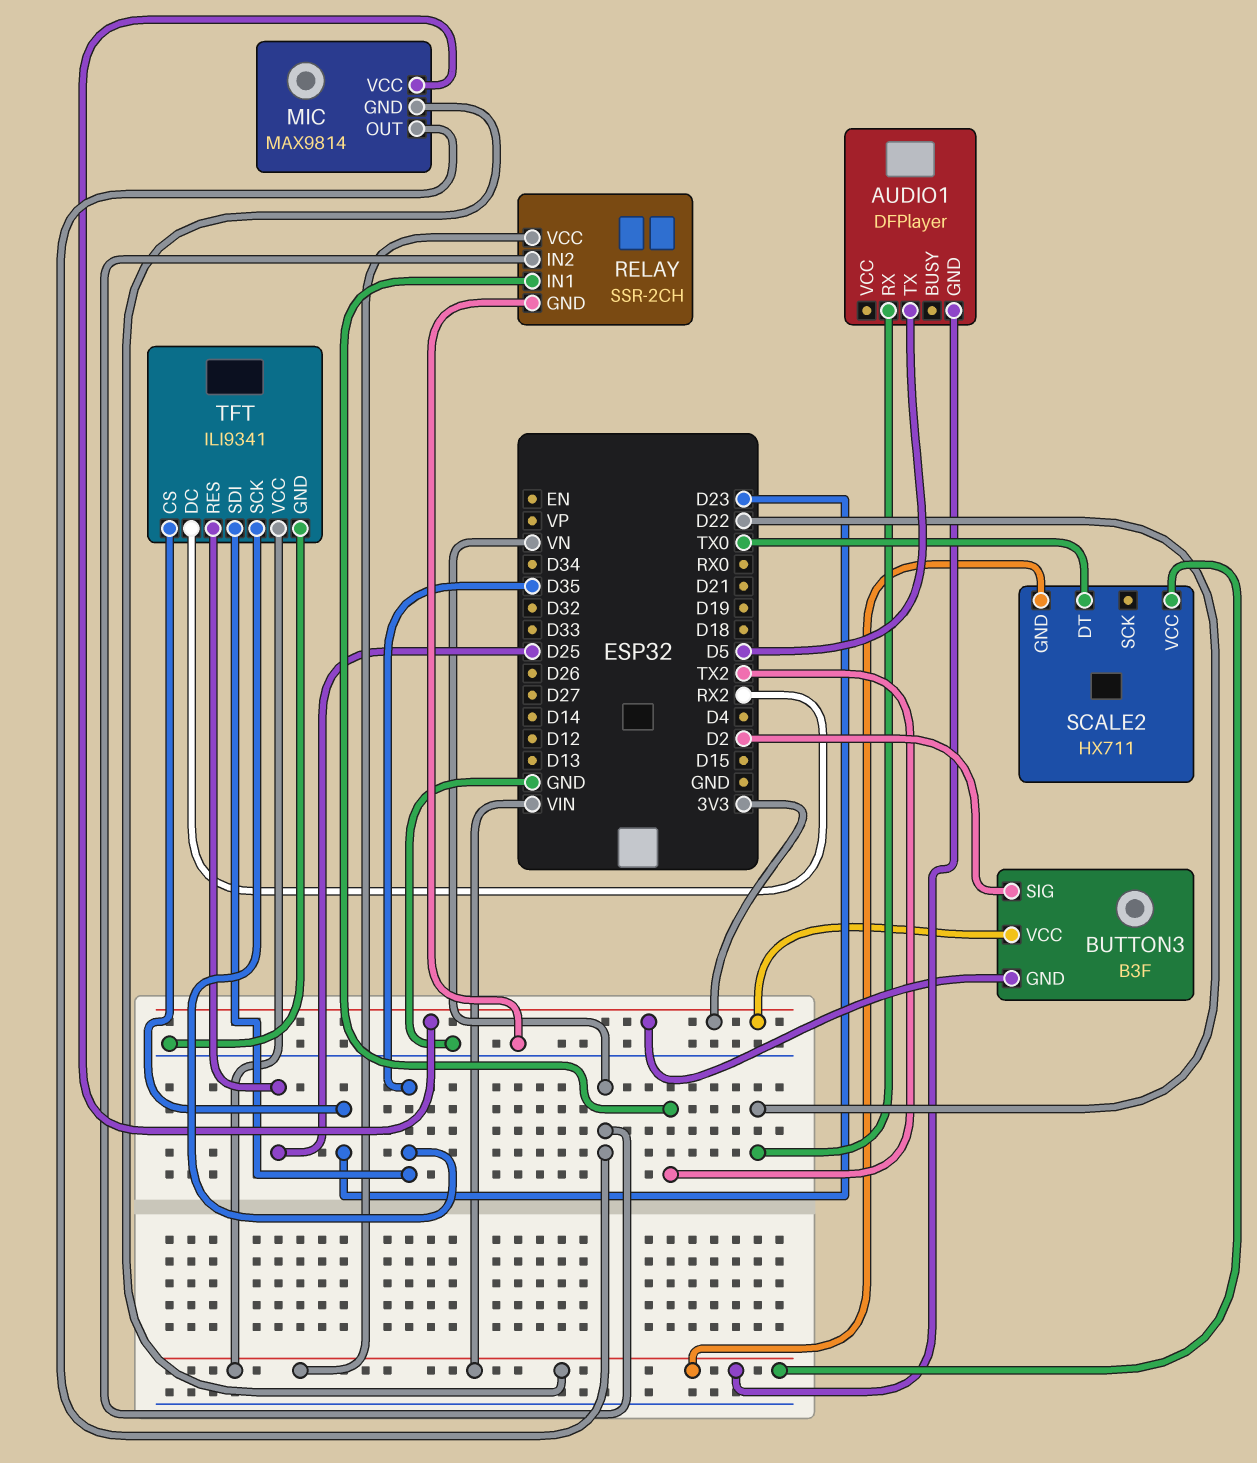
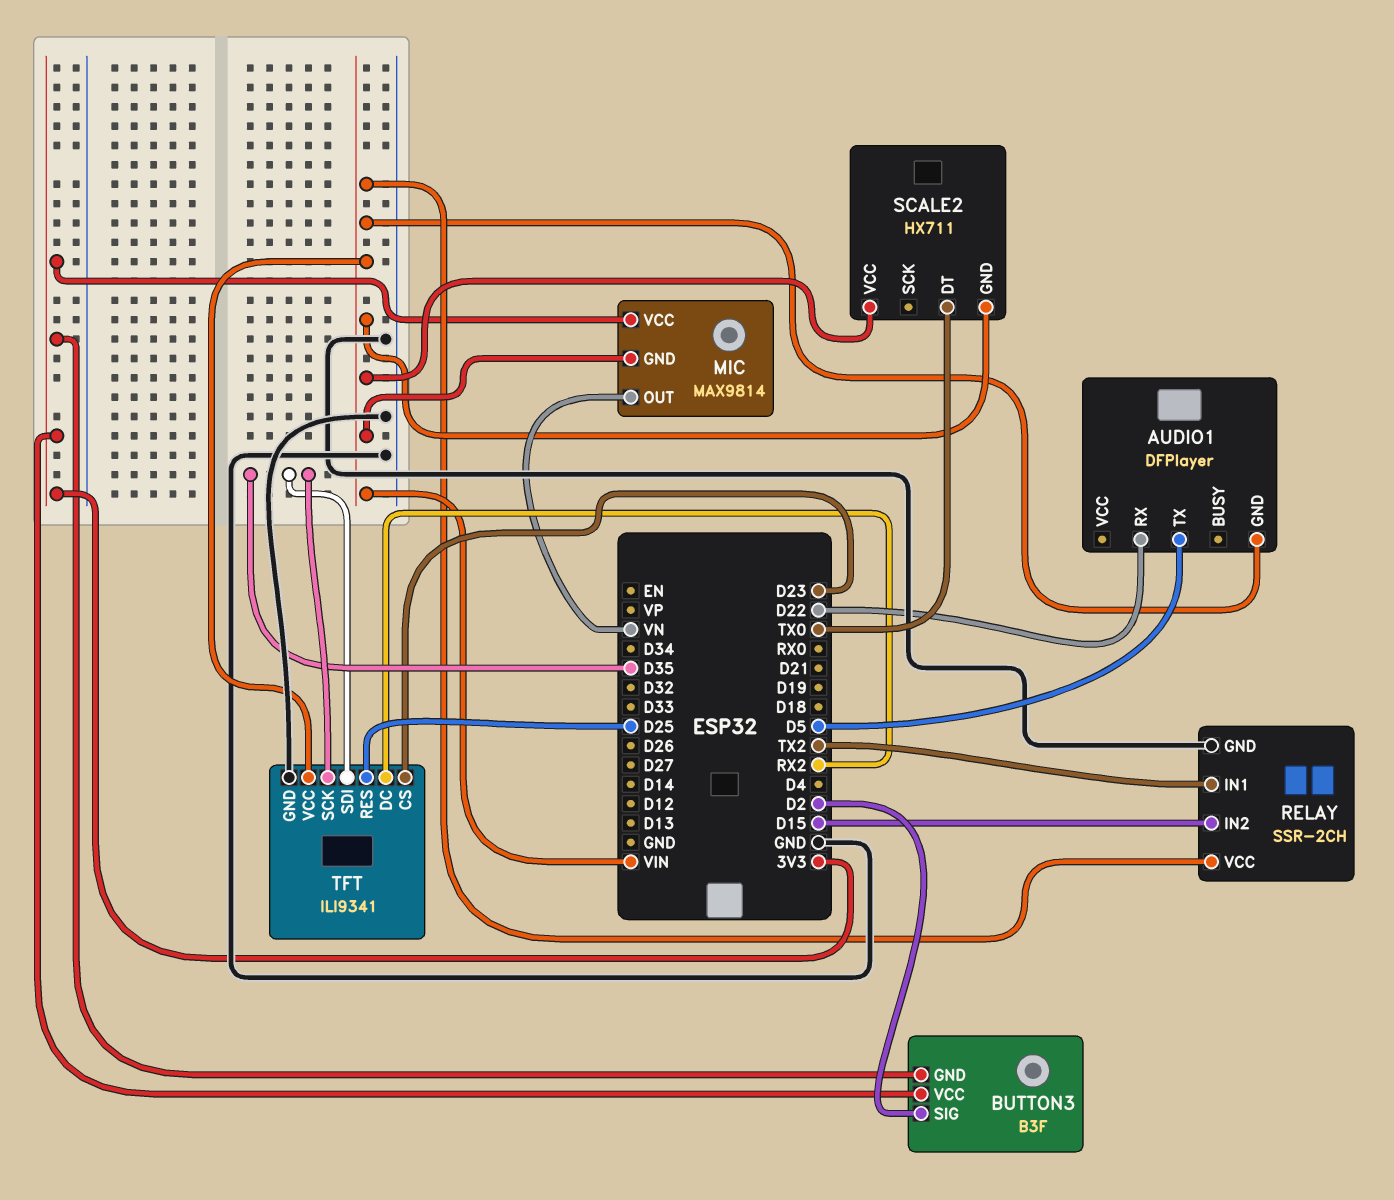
RELAY pin IN2: VN -> D15

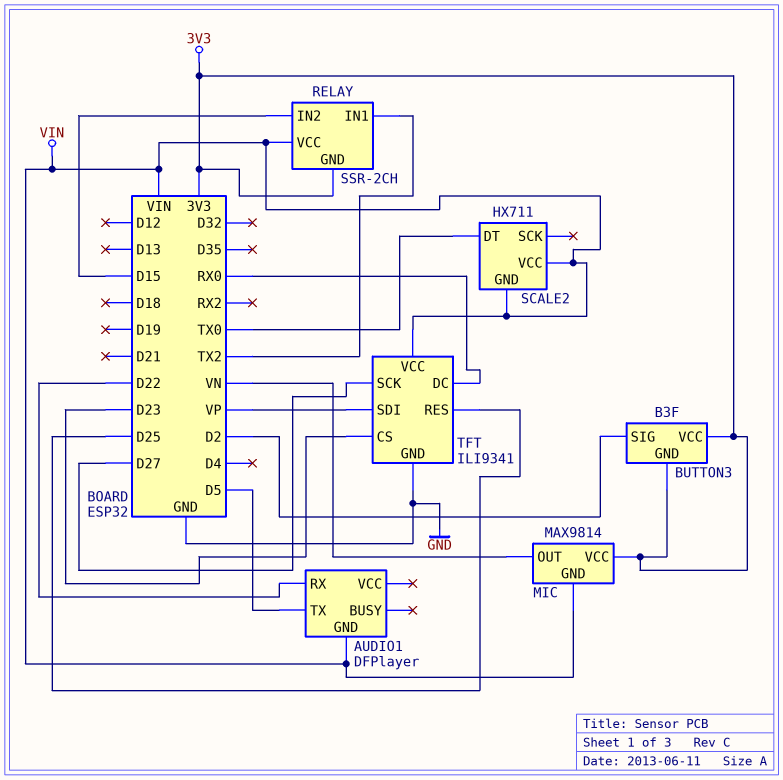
RELAY pin GND: GND -> 3V3
TFT pin DC: RX2 -> RX0
TFT pin SCK: D35 -> D27
TFT pin SDI: D35 -> VP

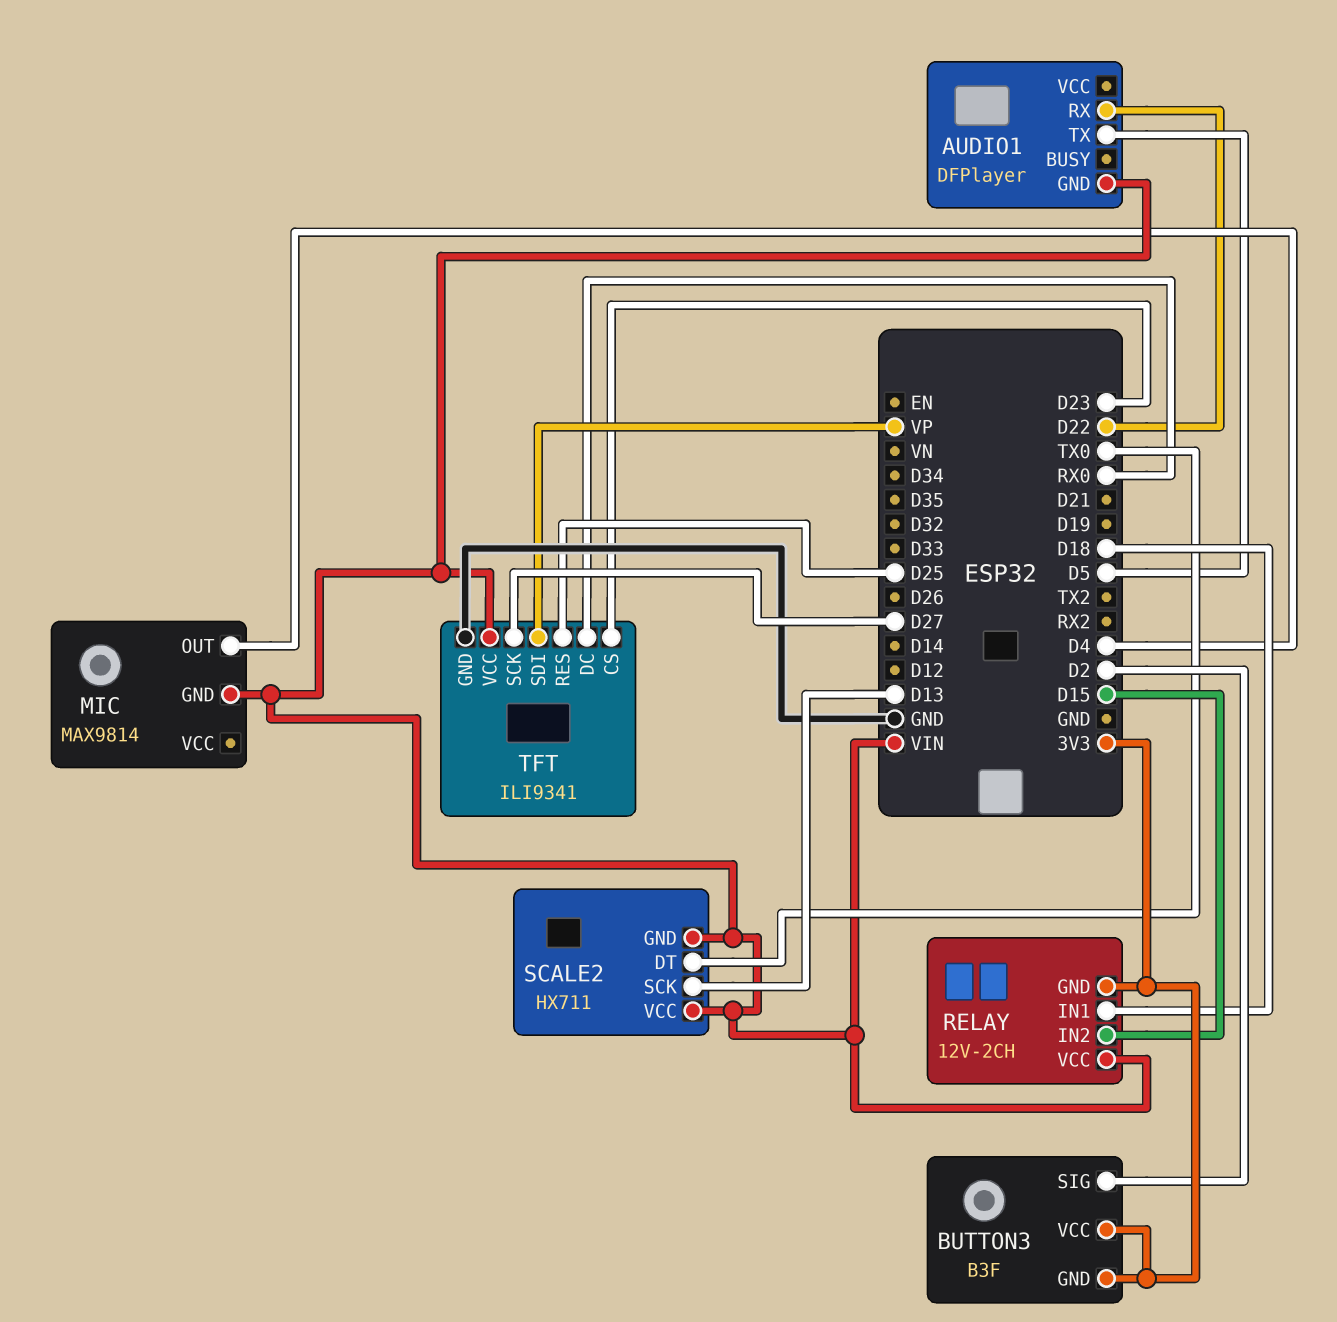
MIC pin OUT: VN -> D4
MIC pin VCC: 3V3 -> none
RELAY: SSR-2CH -> 12V-2CH
RELAY pin IN1: TX2 -> D18
SCALE2 pin SCK: none -> D13

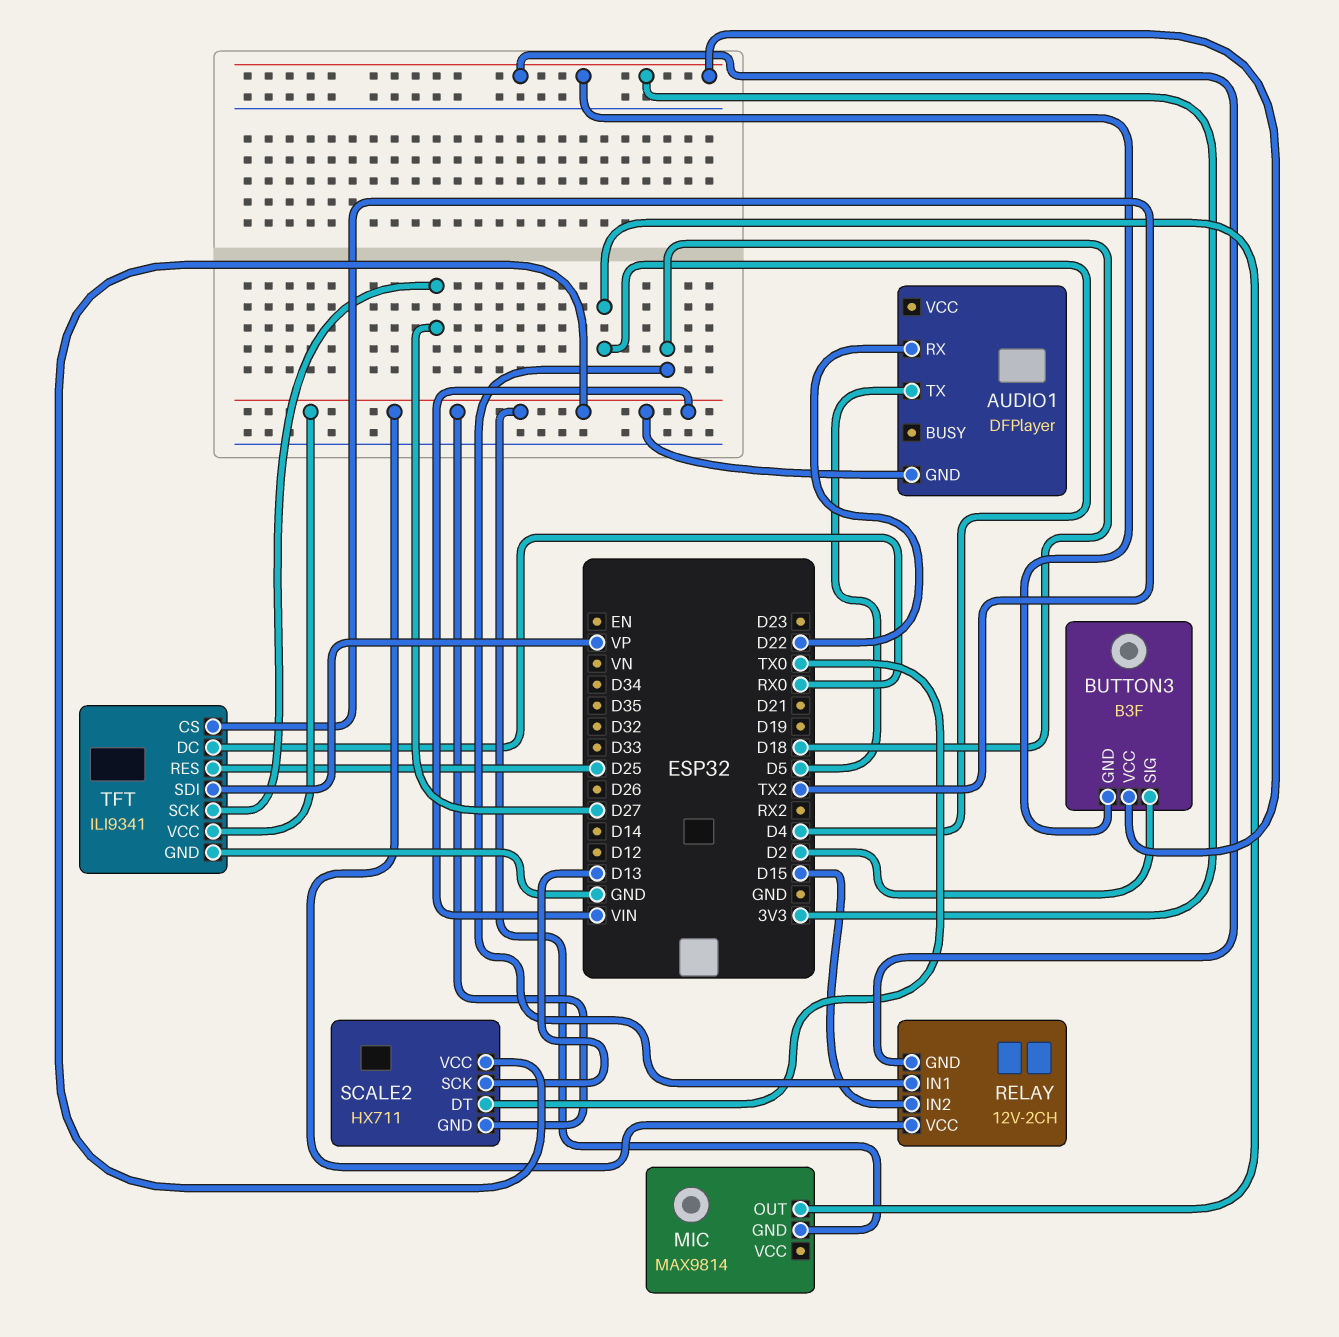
TFT pin CS: D23 -> TX2

